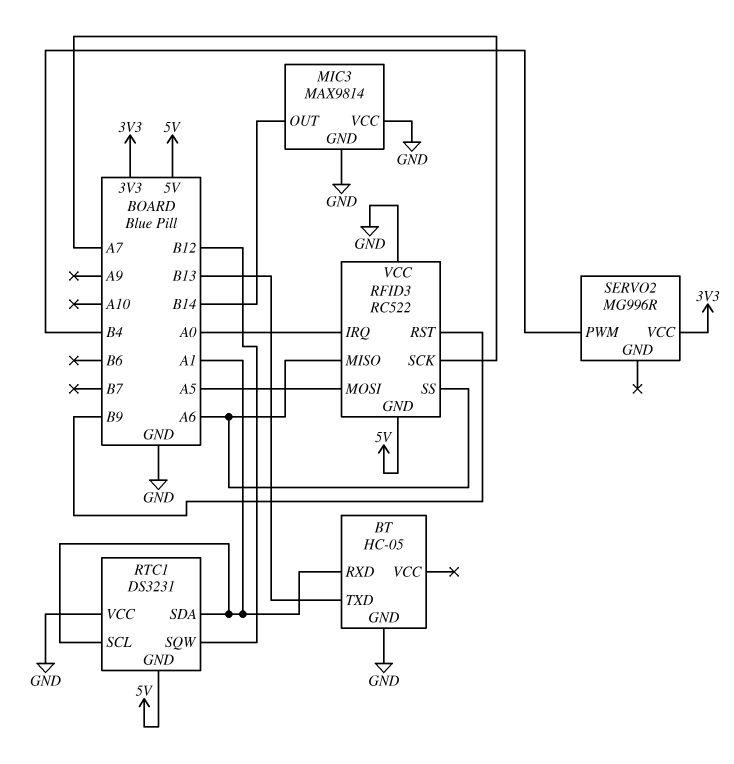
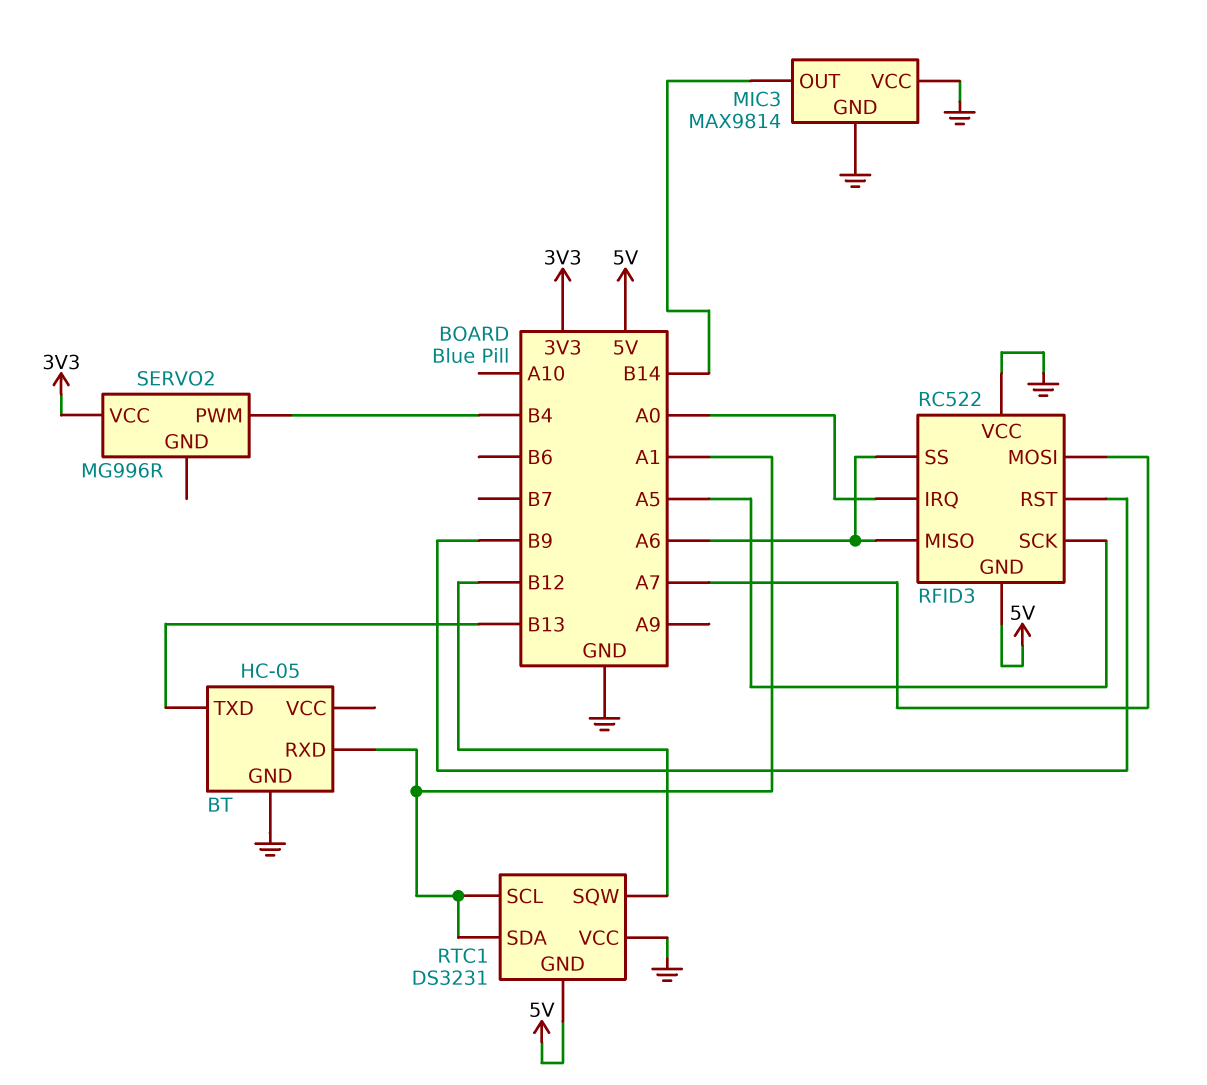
RFID3 pin MOSI: A5 -> A7
RFID3 pin SCK: A7 -> A5

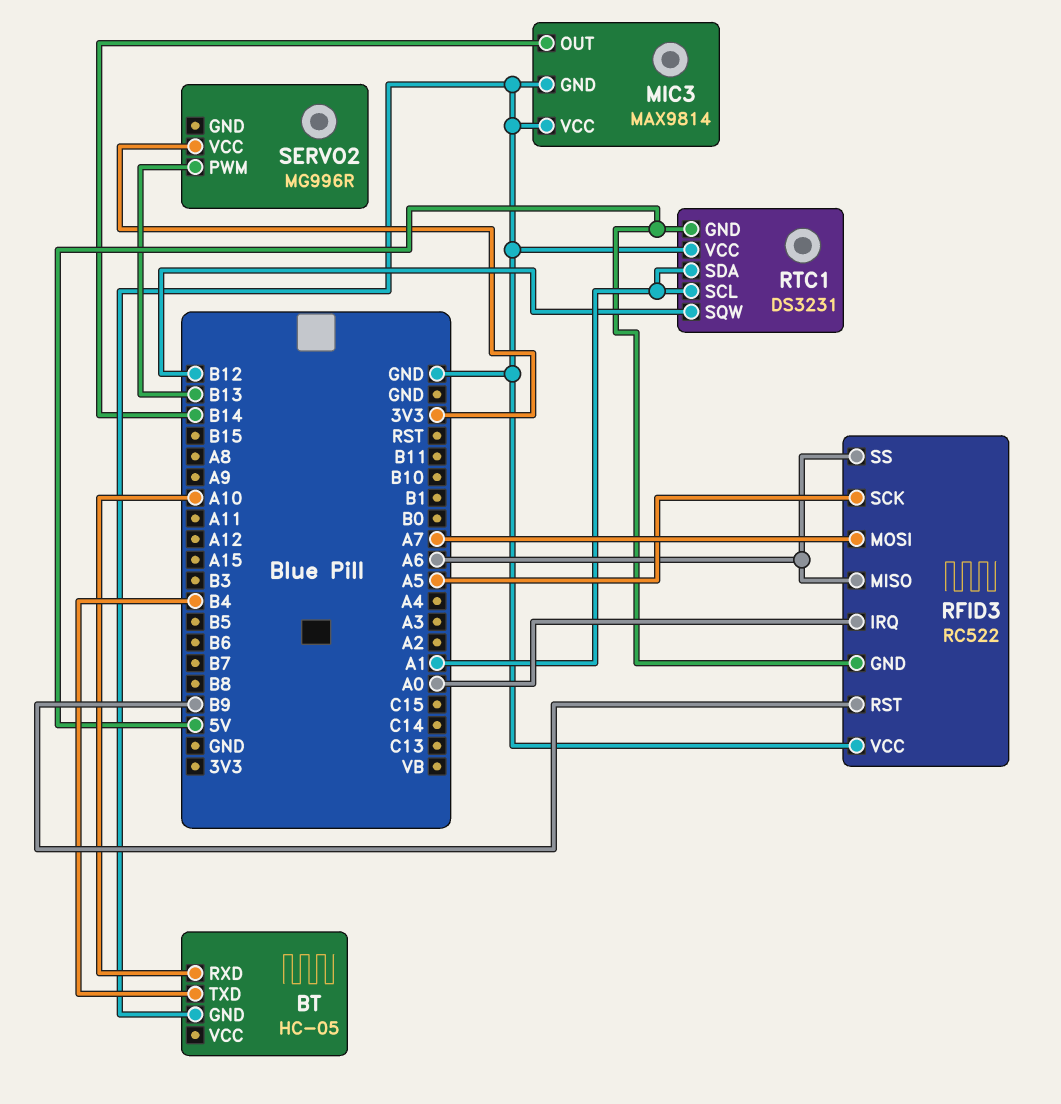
BT pin RXD: A1 -> A10
BT pin TXD: B13 -> B4
SERVO2 pin PWM: B4 -> B13

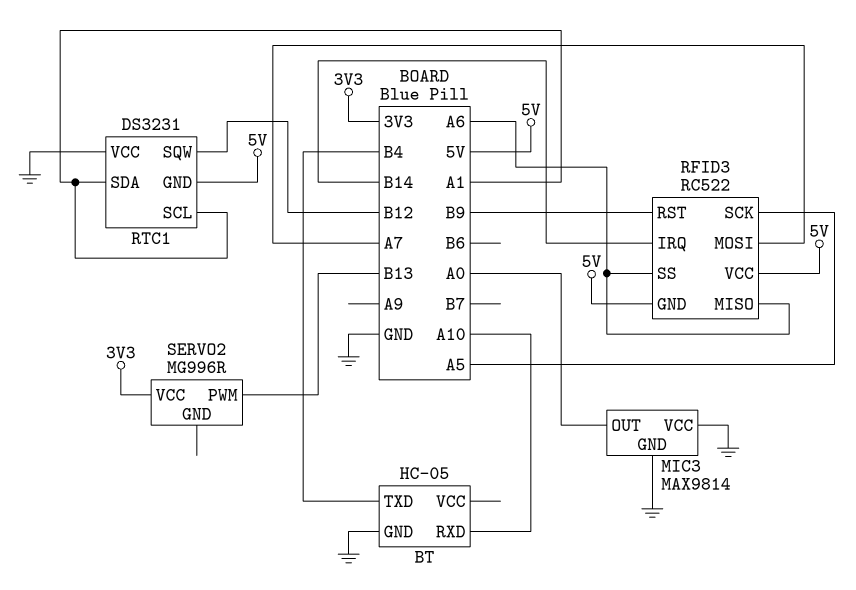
MIC3 pin OUT: B14 -> A0
RFID3 pin IRQ: A0 -> B14
RFID3 pin VCC: GND -> 5V

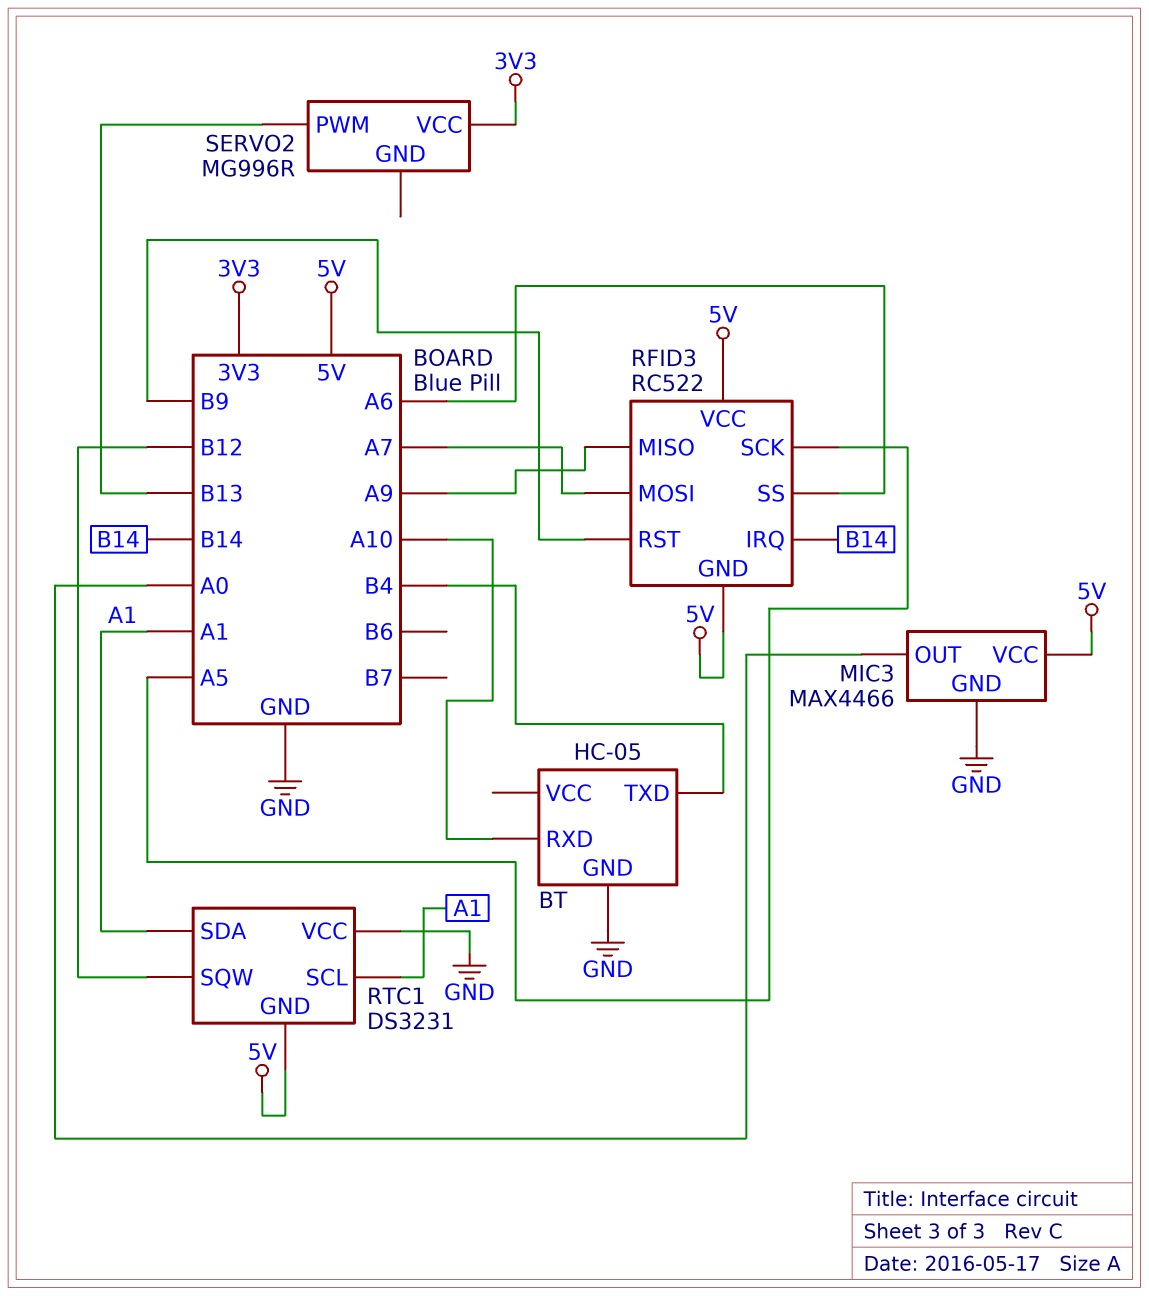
MIC3: MAX9814 -> MAX4466
MIC3 pin VCC: GND -> 5V
RFID3 pin MISO: A6 -> A9

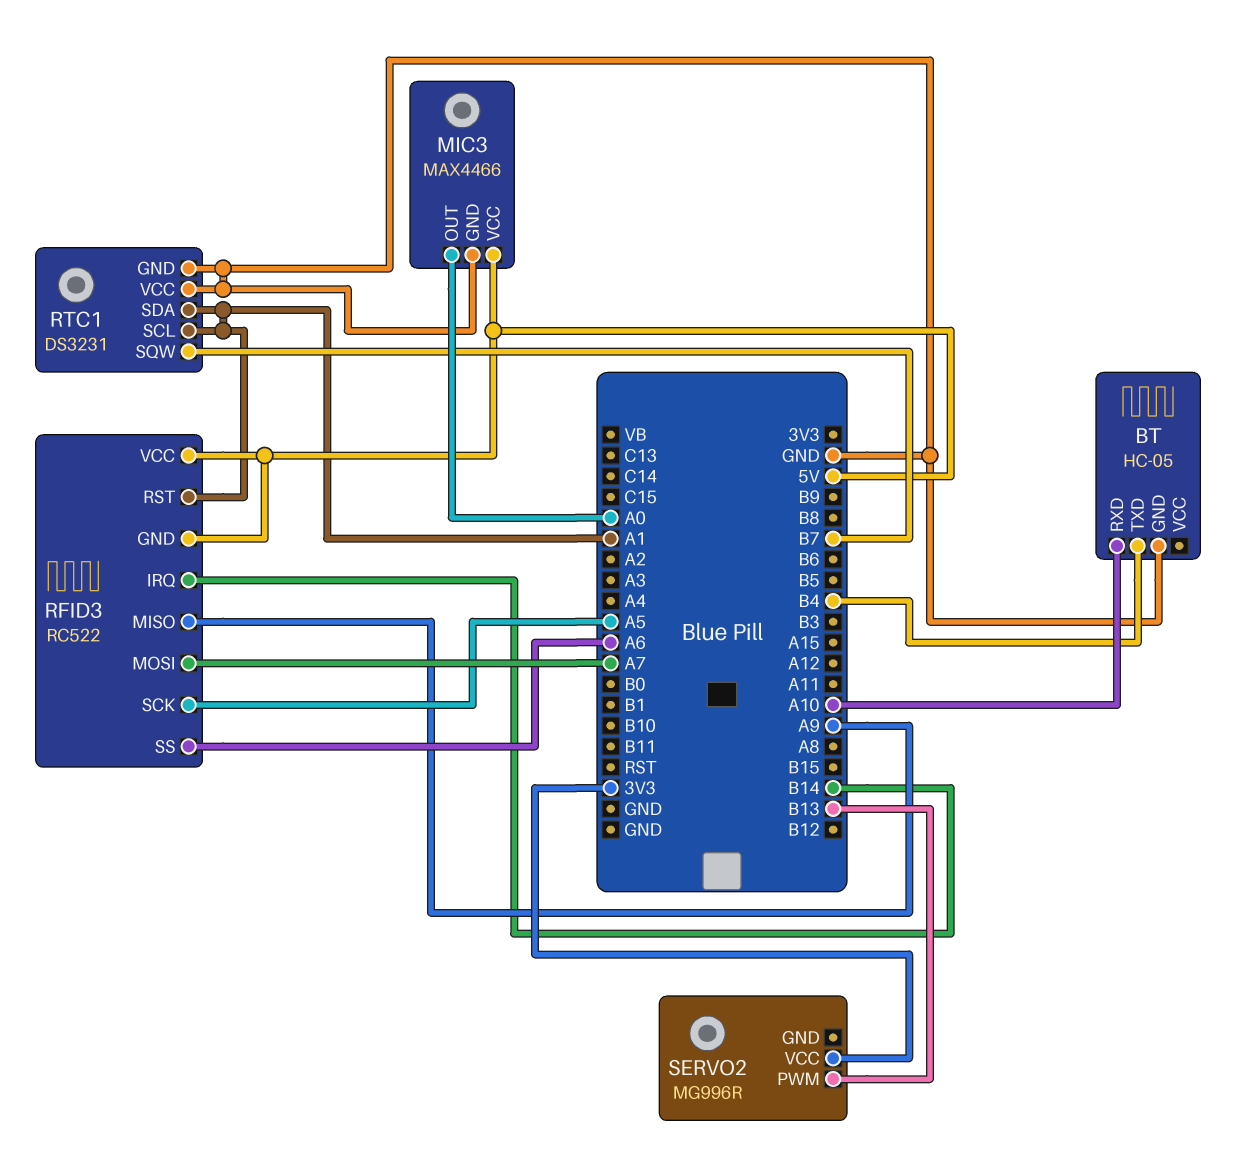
RFID3 pin RST: B9 -> A1
RTC1 pin GND: 5V -> GND
RTC1 pin SQW: B12 -> B7

